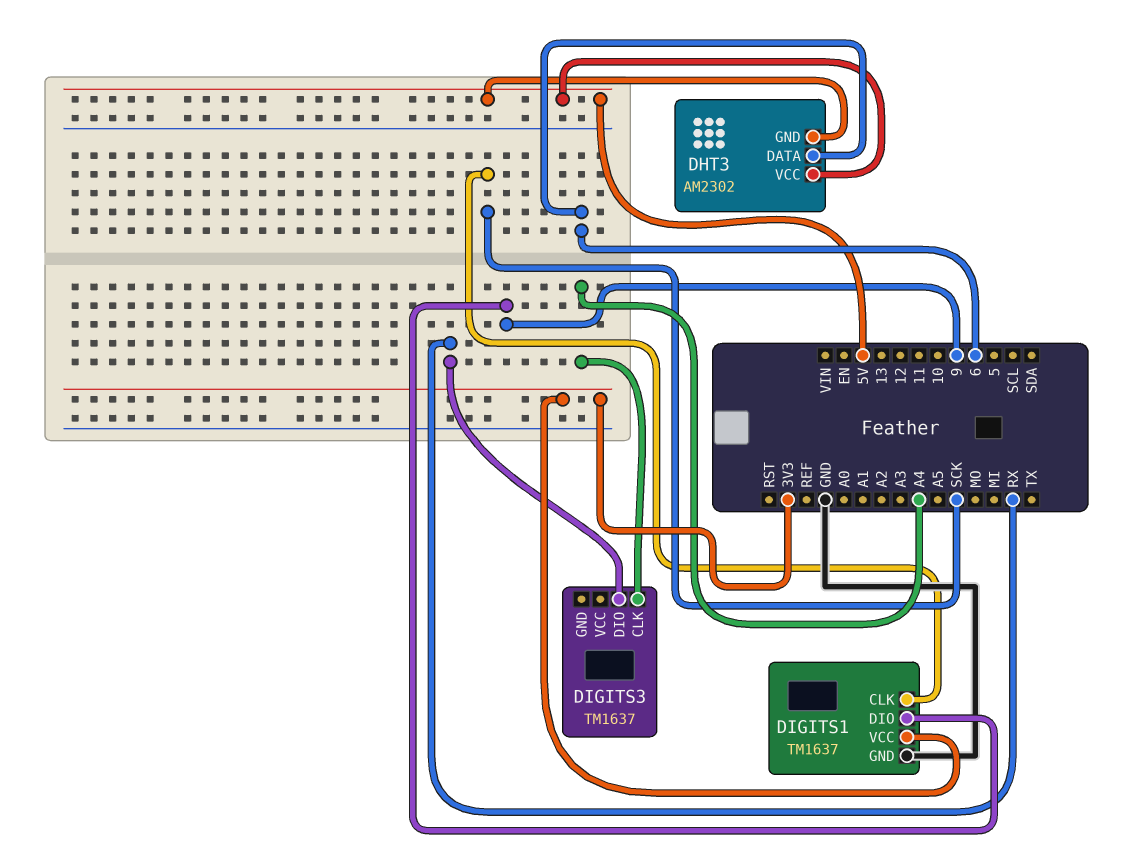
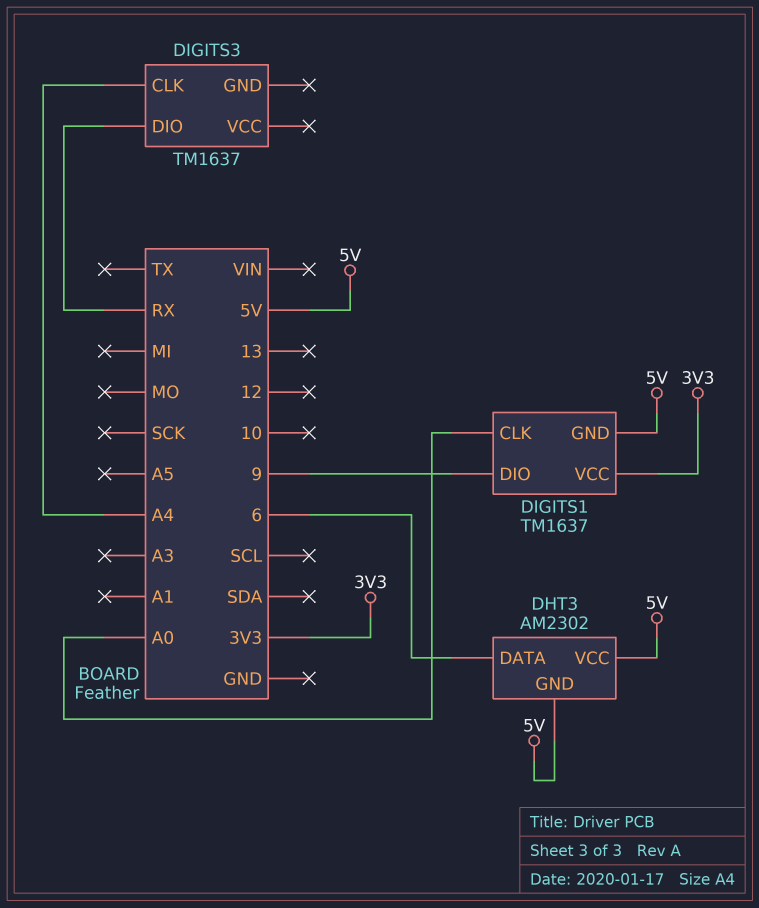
DIGITS1 pin CLK: SCK -> A0
DIGITS1 pin GND: GND -> 5V

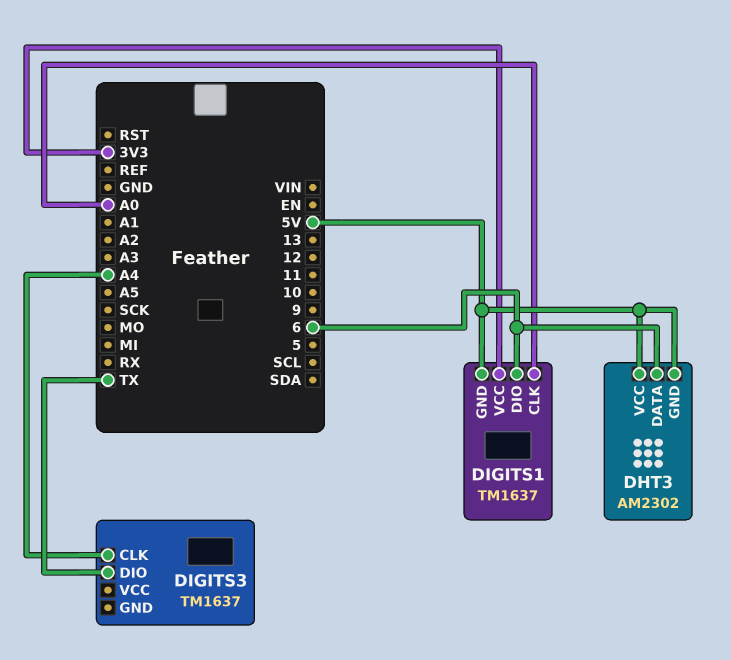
DIGITS1 pin DIO: 9 -> 6
DIGITS3 pin DIO: RX -> TX

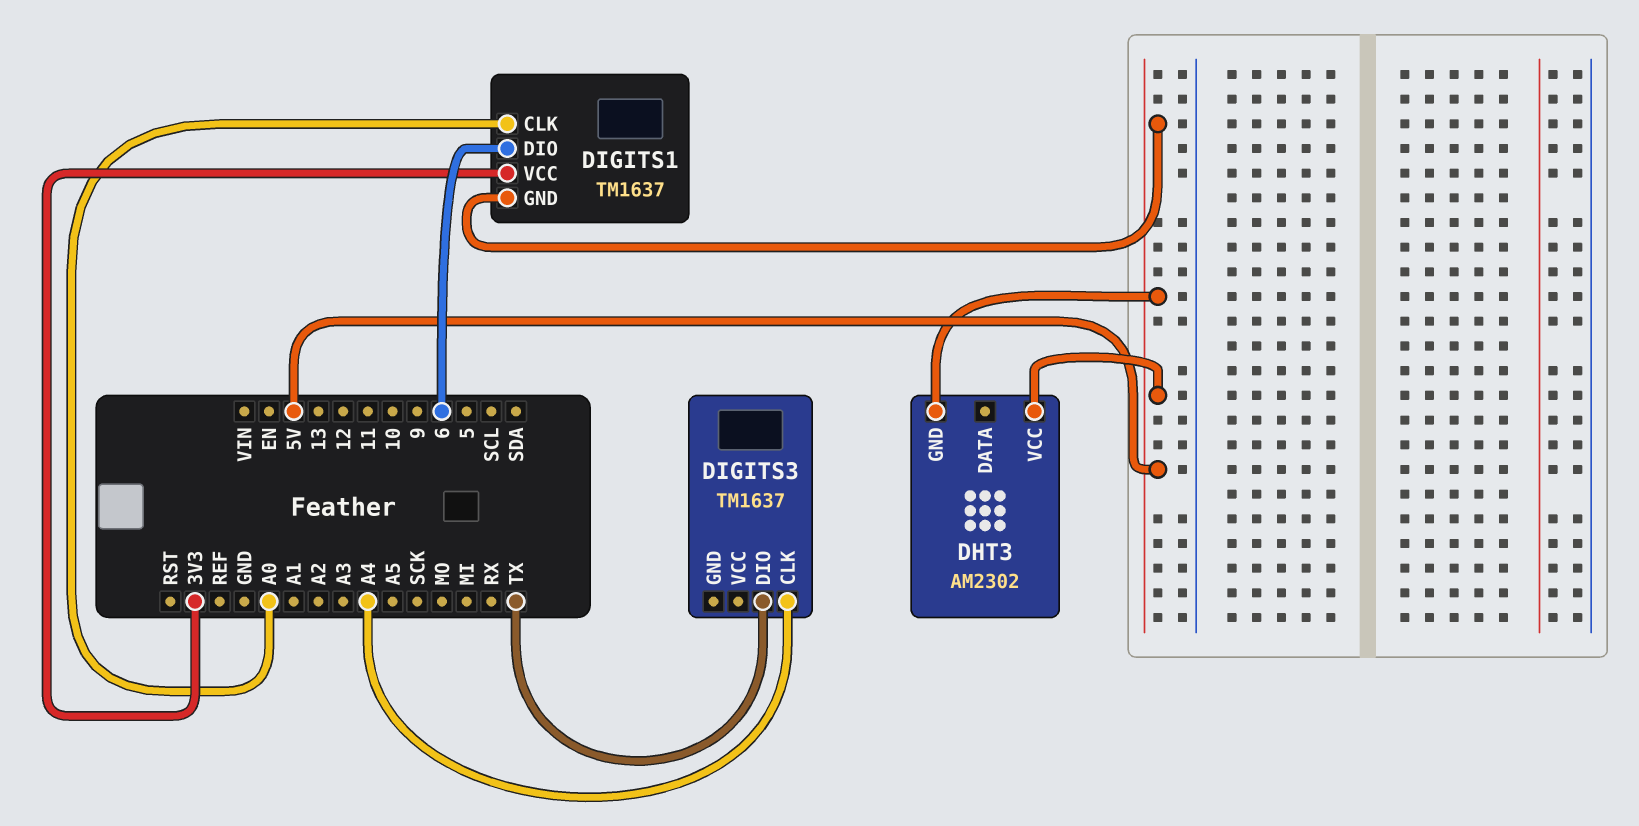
DHT3 pin DATA: 6 -> none

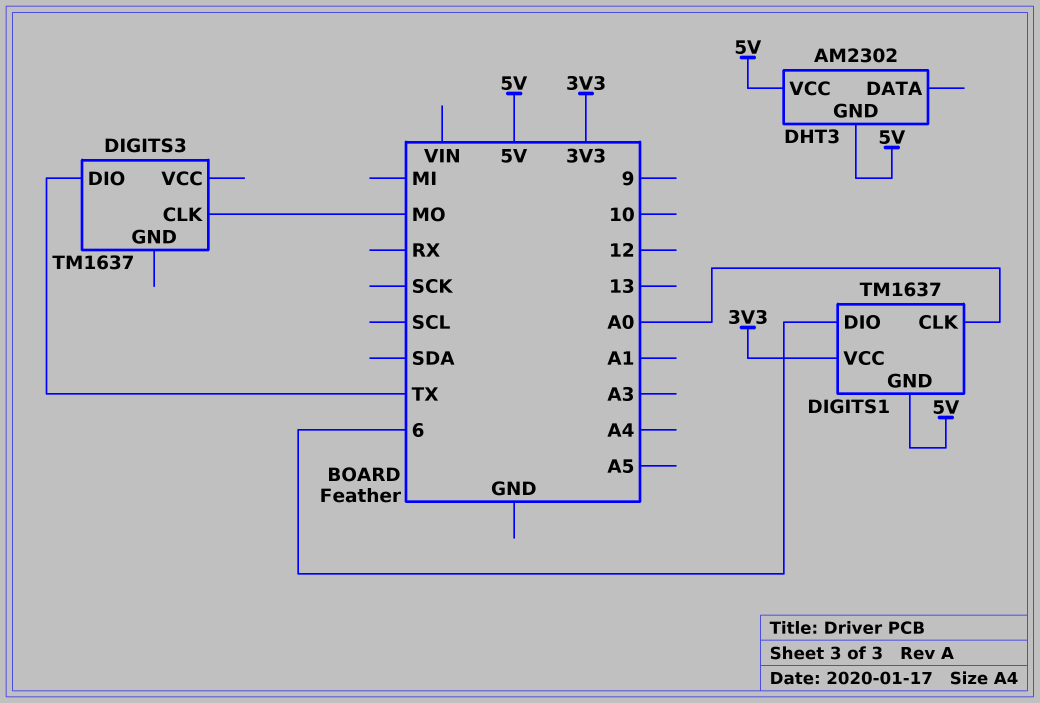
DIGITS3 pin CLK: A4 -> MO

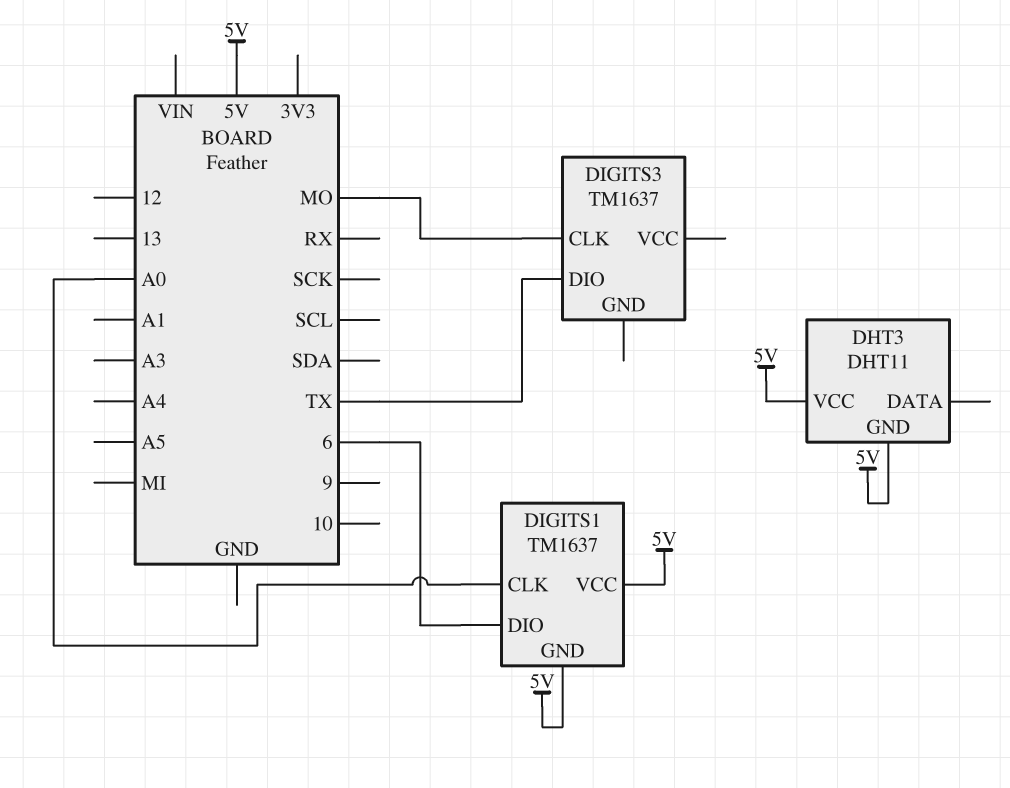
DHT3: AM2302 -> DHT11
DIGITS1 pin VCC: 3V3 -> 5V

